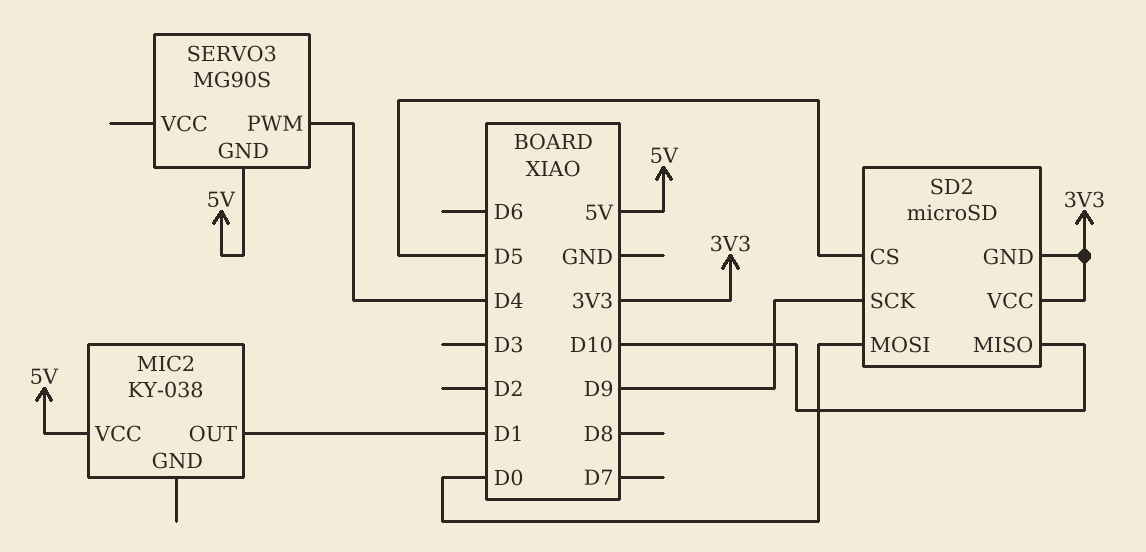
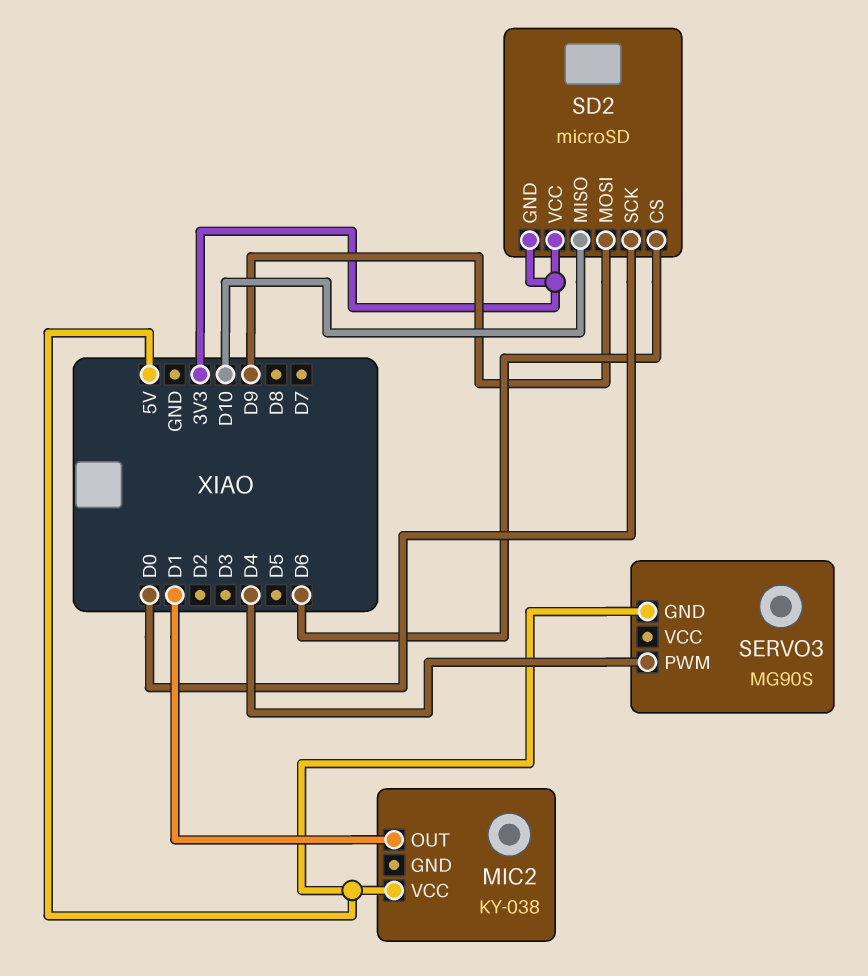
SD2 pin CS: D5 -> D6
SD2 pin MOSI: D0 -> D9
SD2 pin SCK: D9 -> D0

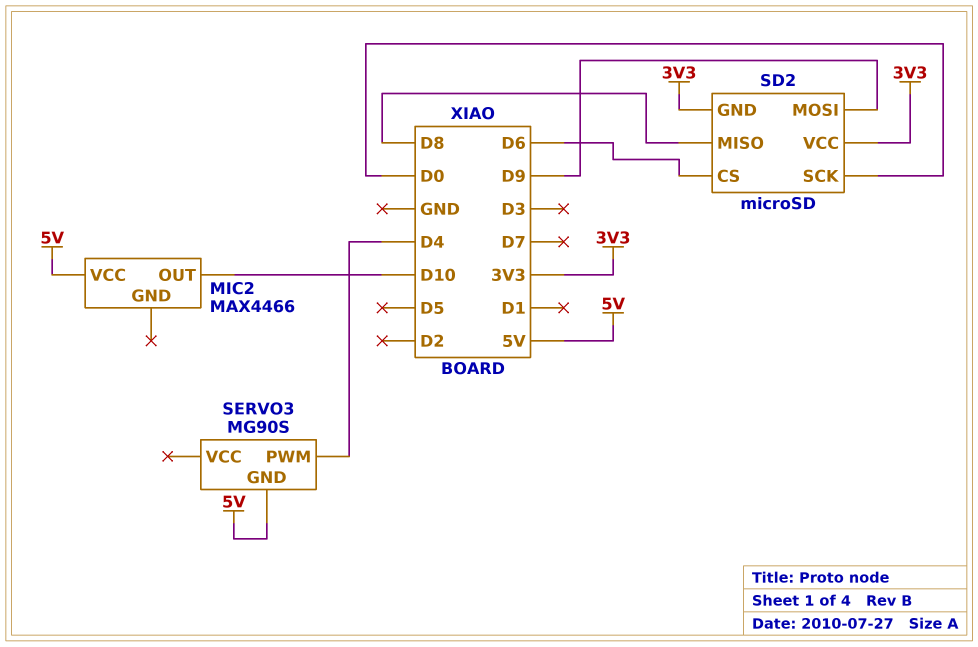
MIC2: KY-038 -> MAX4466
MIC2 pin OUT: D1 -> D10
SD2 pin MISO: D10 -> D8

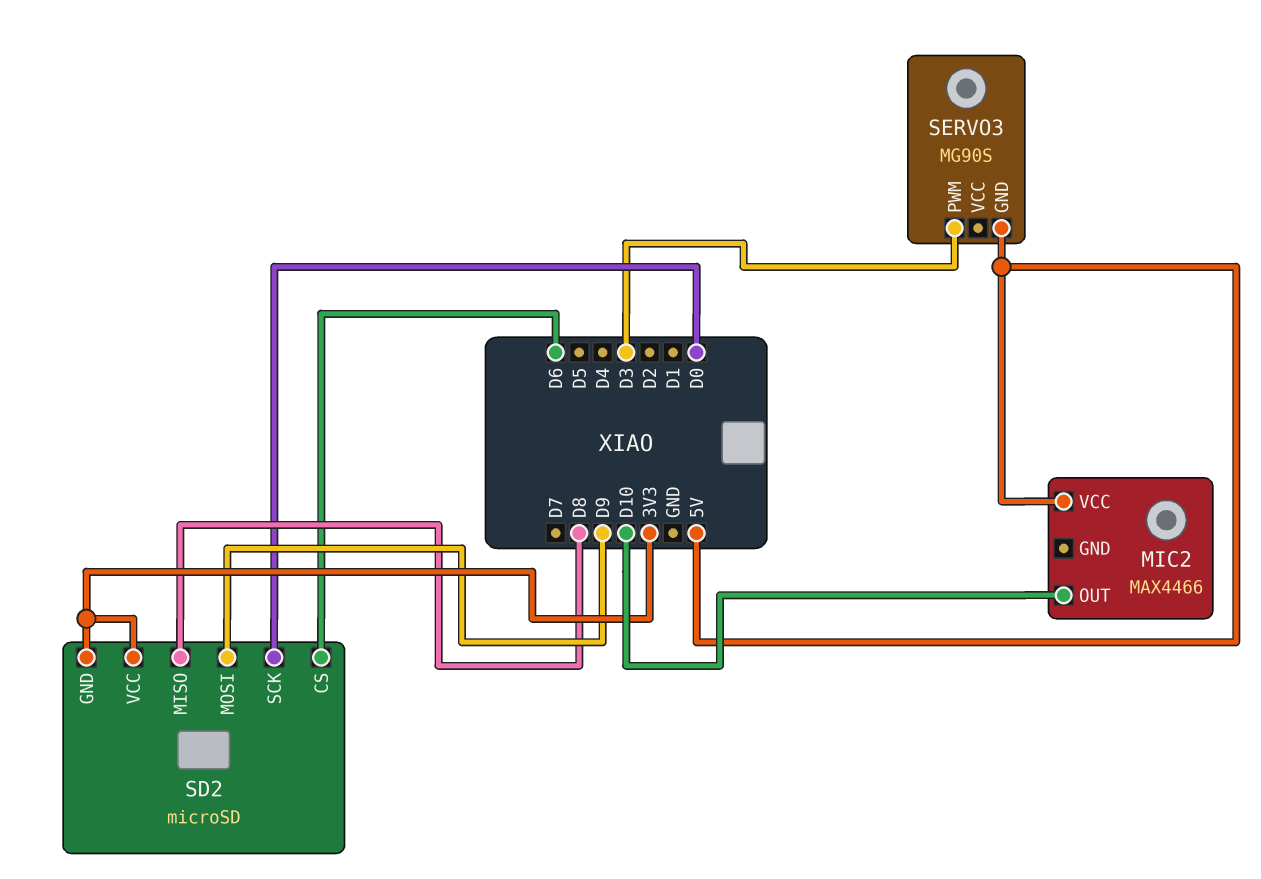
SERVO3 pin PWM: D4 -> D3

